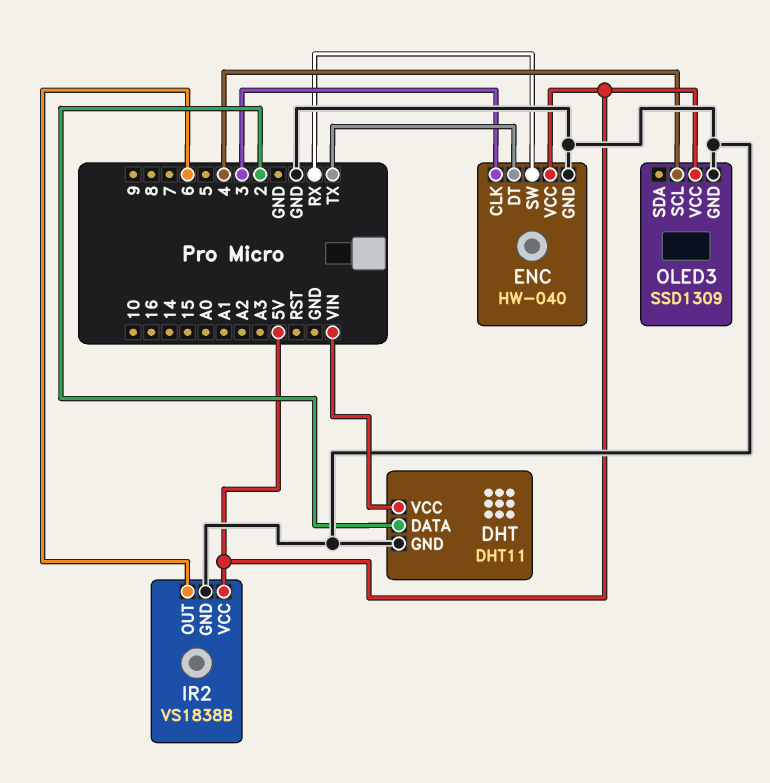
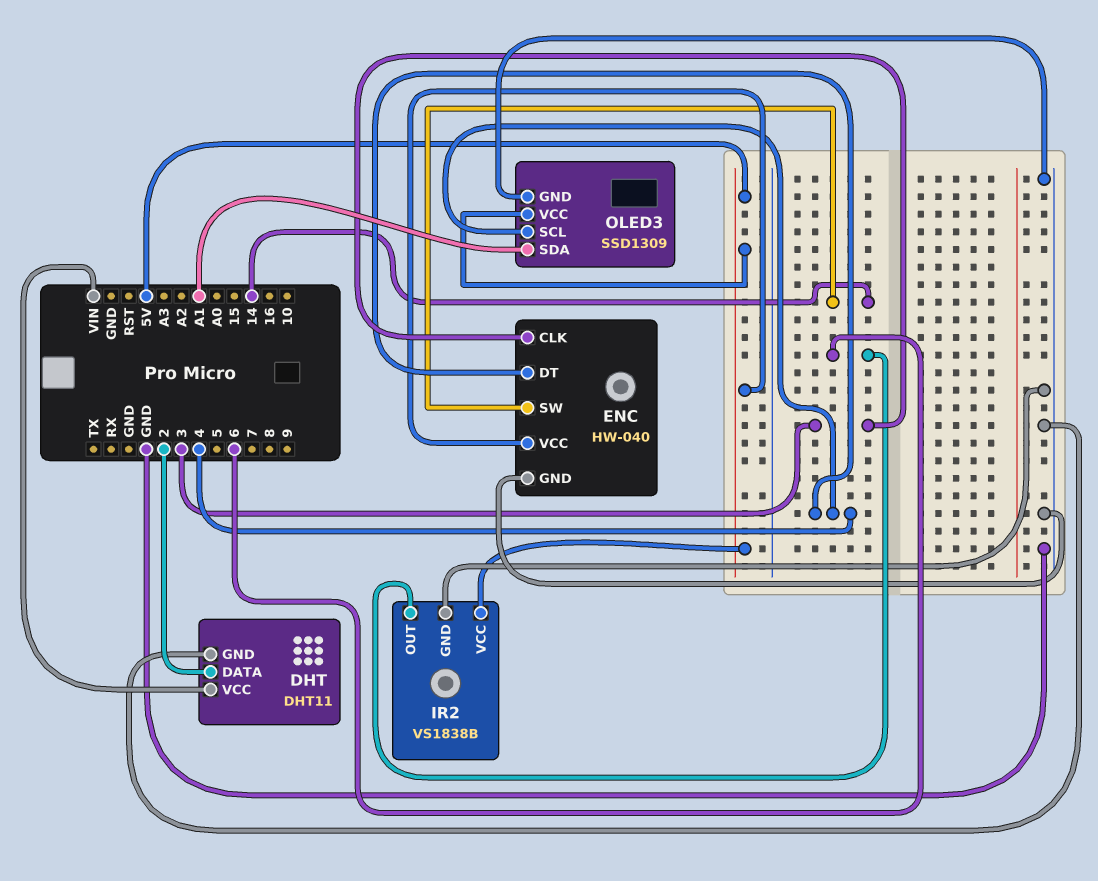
ENC pin DT: TX -> 4
ENC pin SW: RX -> 14
OLED3 pin SDA: none -> A1

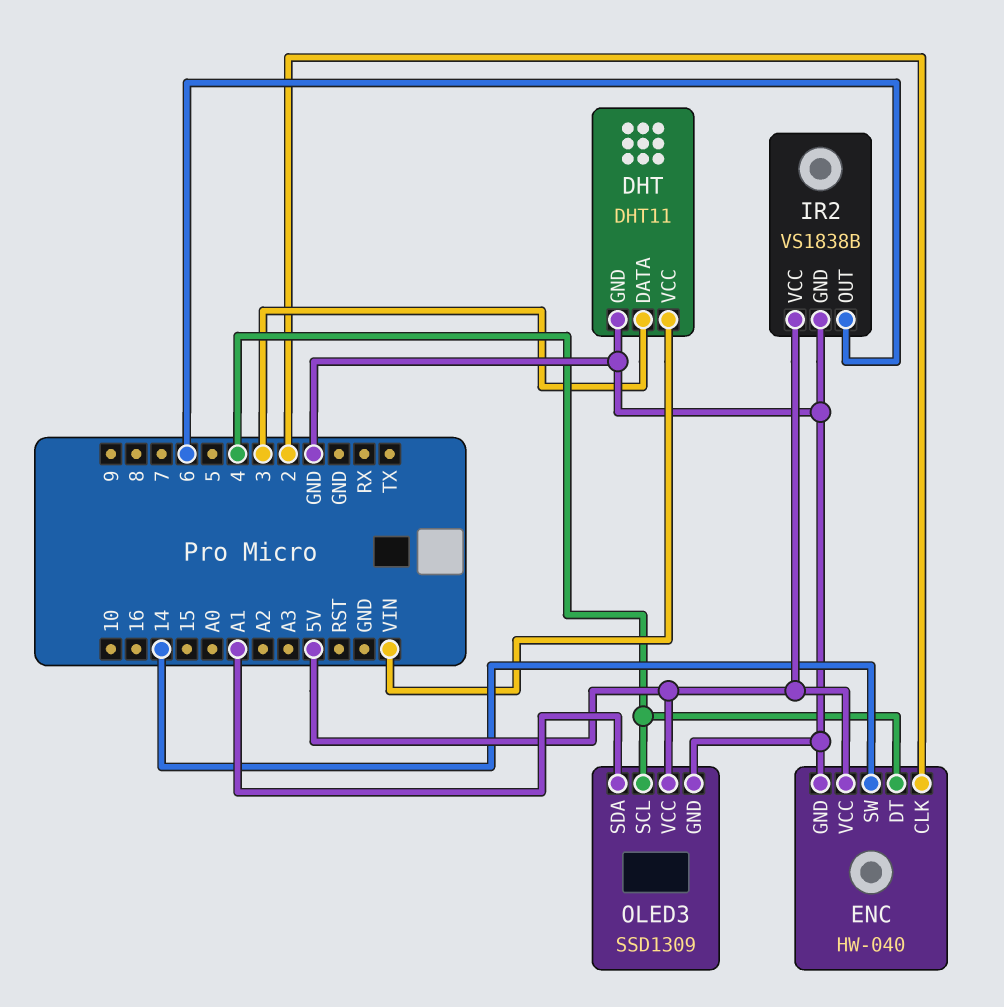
DHT pin DATA: 2 -> 3
ENC pin CLK: 3 -> 2

